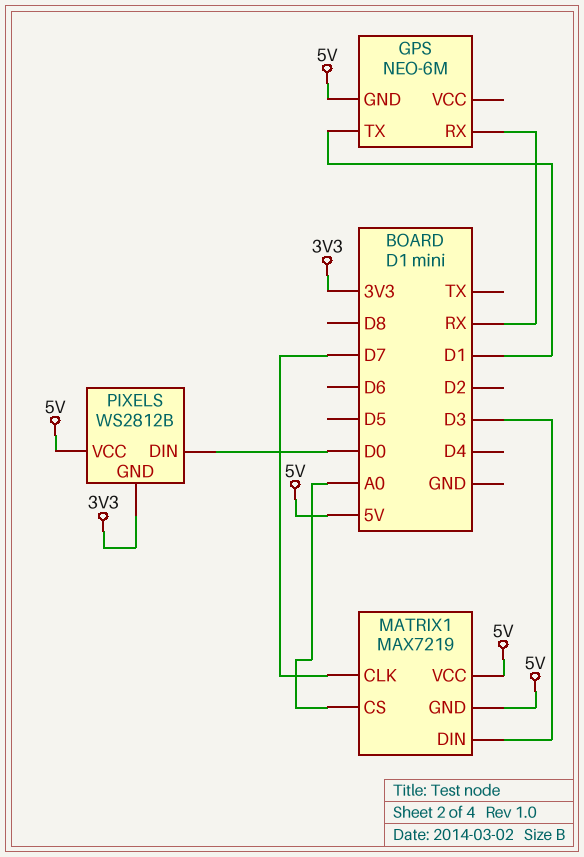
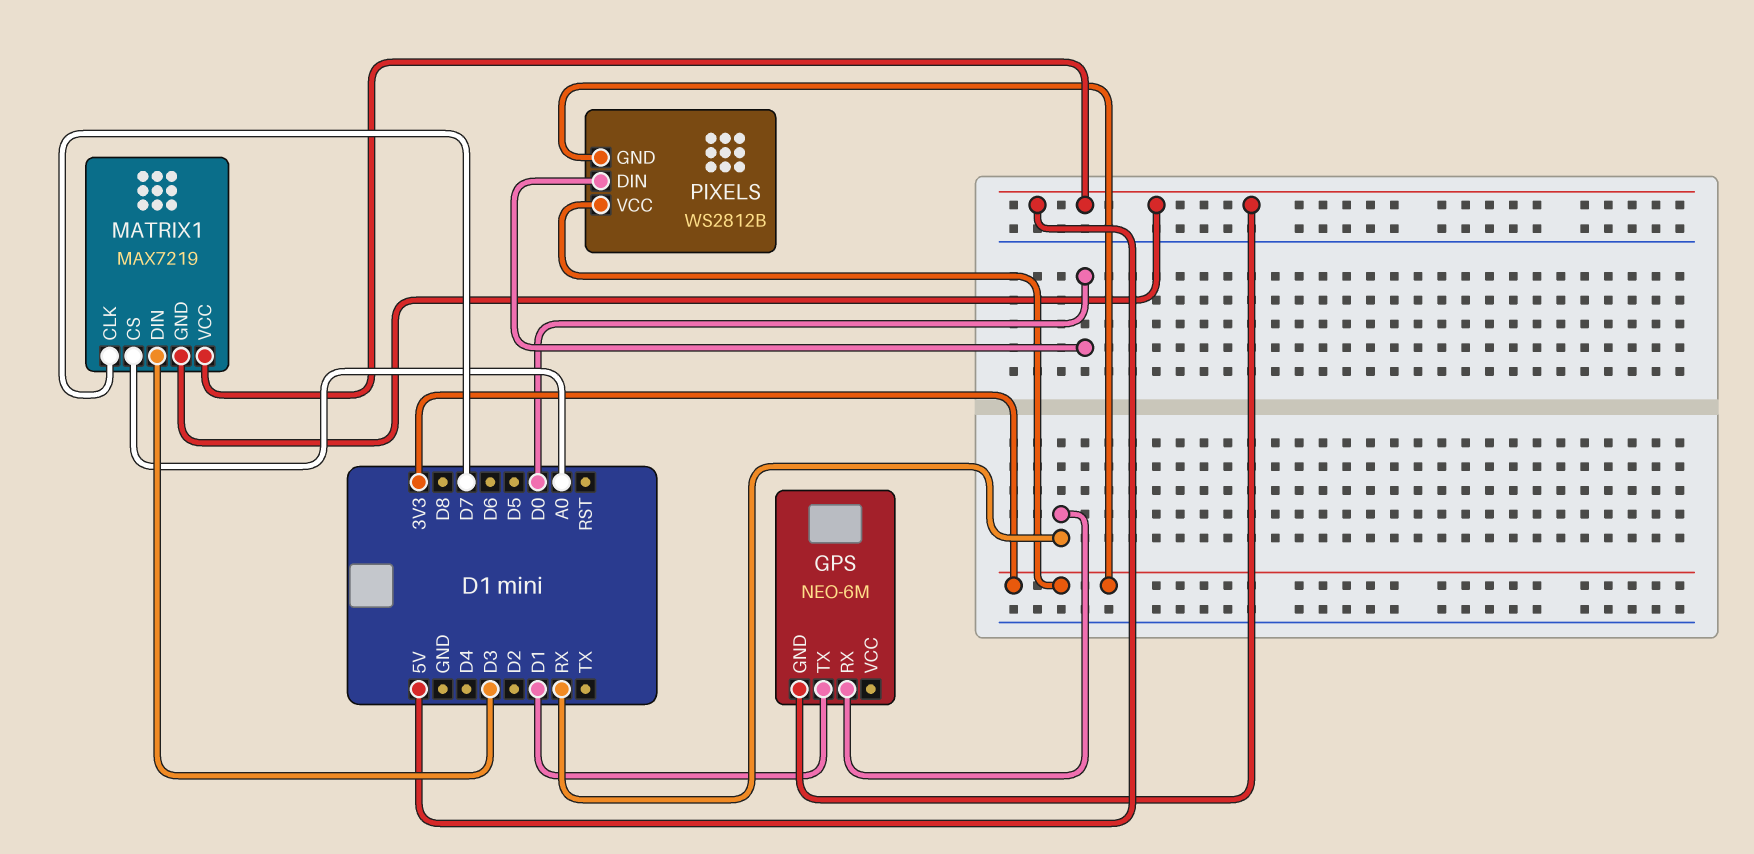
PIXELS pin VCC: 5V -> 3V3

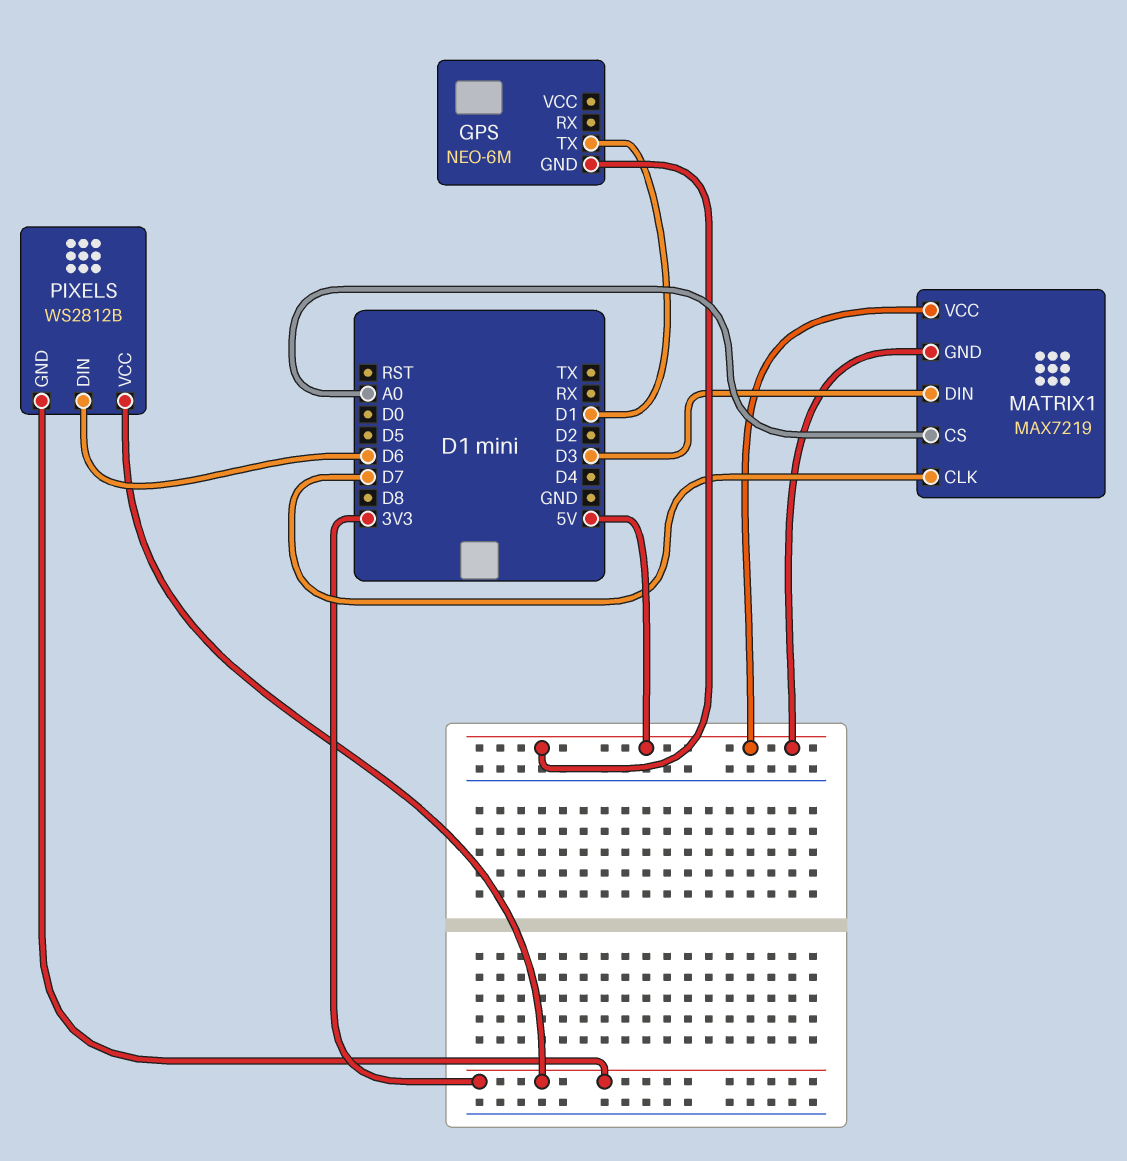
GPS pin RX: RX -> none
PIXELS pin DIN: D0 -> D6

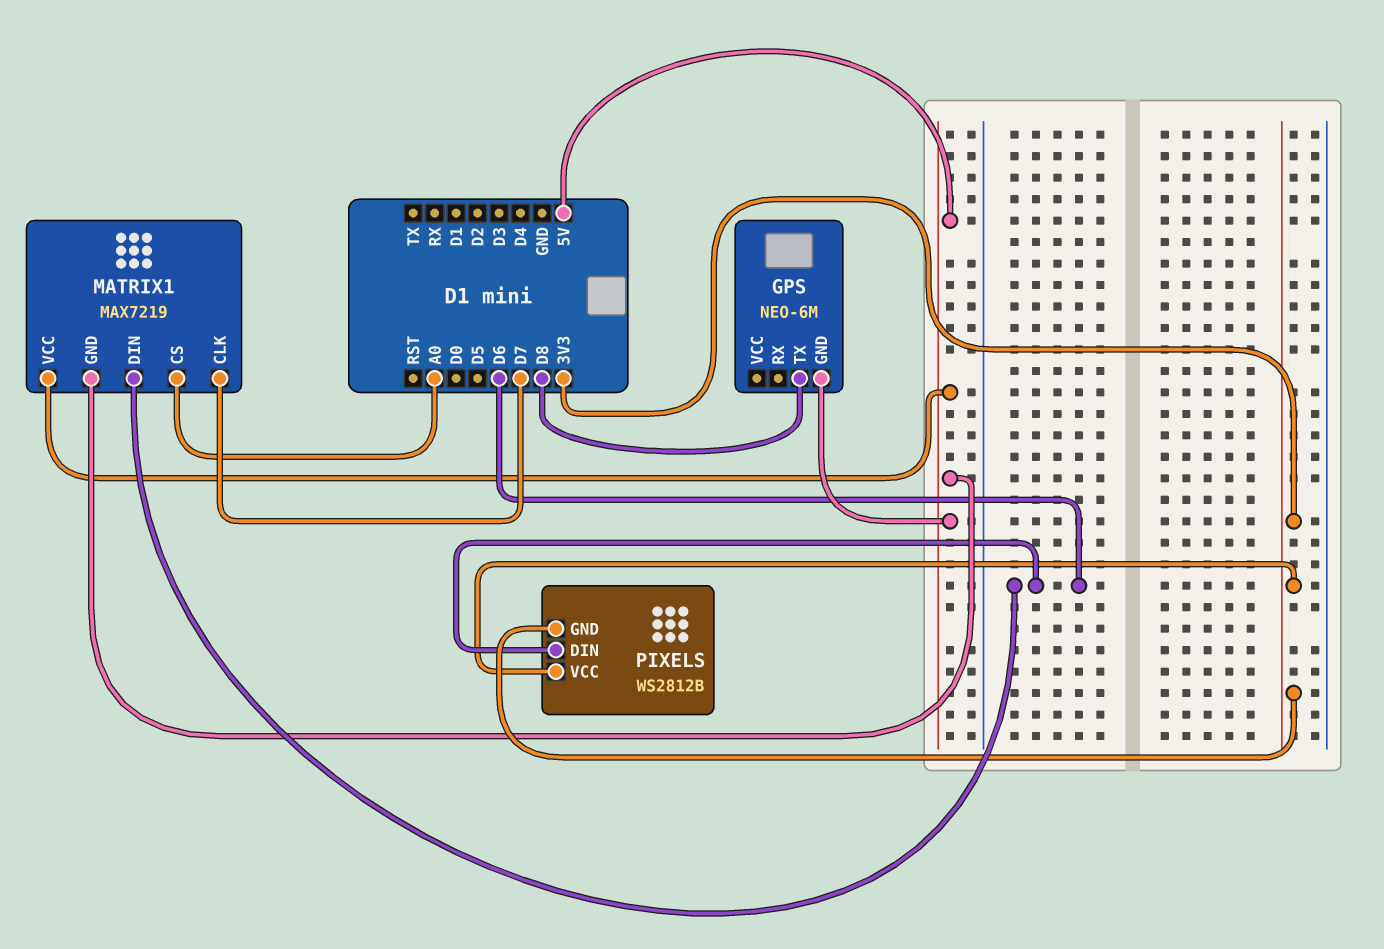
GPS pin TX: D1 -> D8
MATRIX1 pin DIN: D3 -> D6

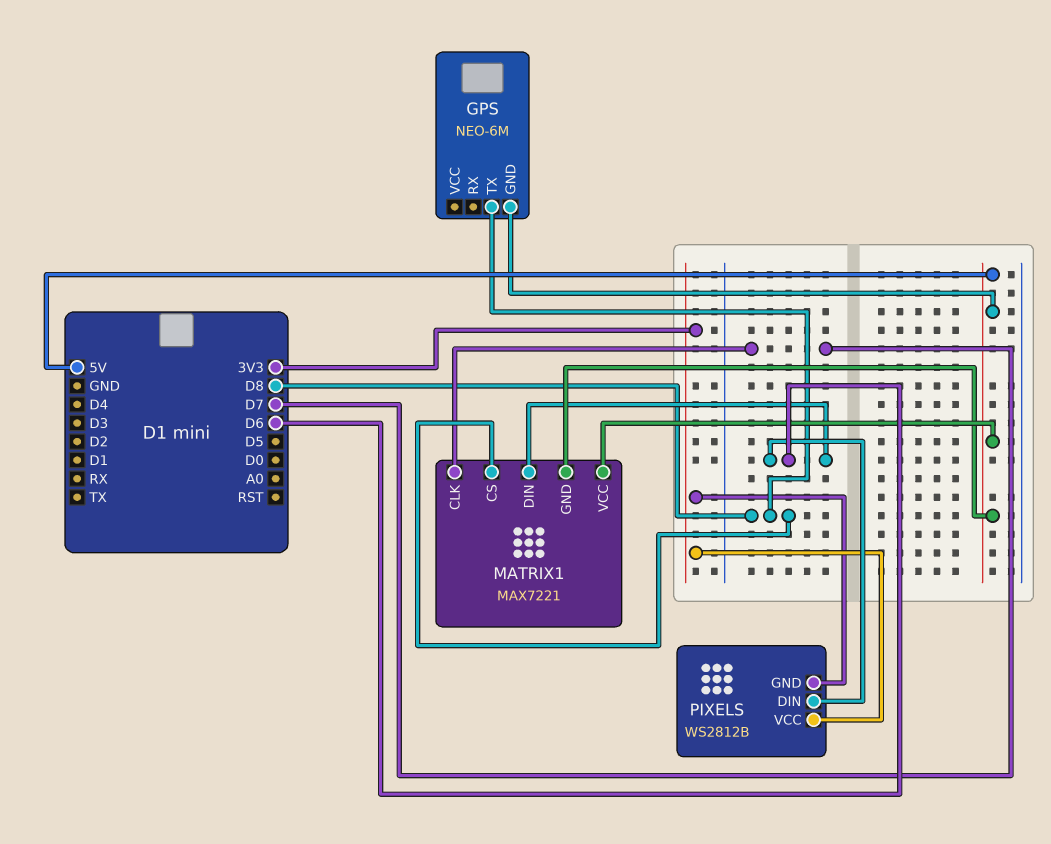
MATRIX1: MAX7219 -> MAX7221
MATRIX1 pin CS: A0 -> D8

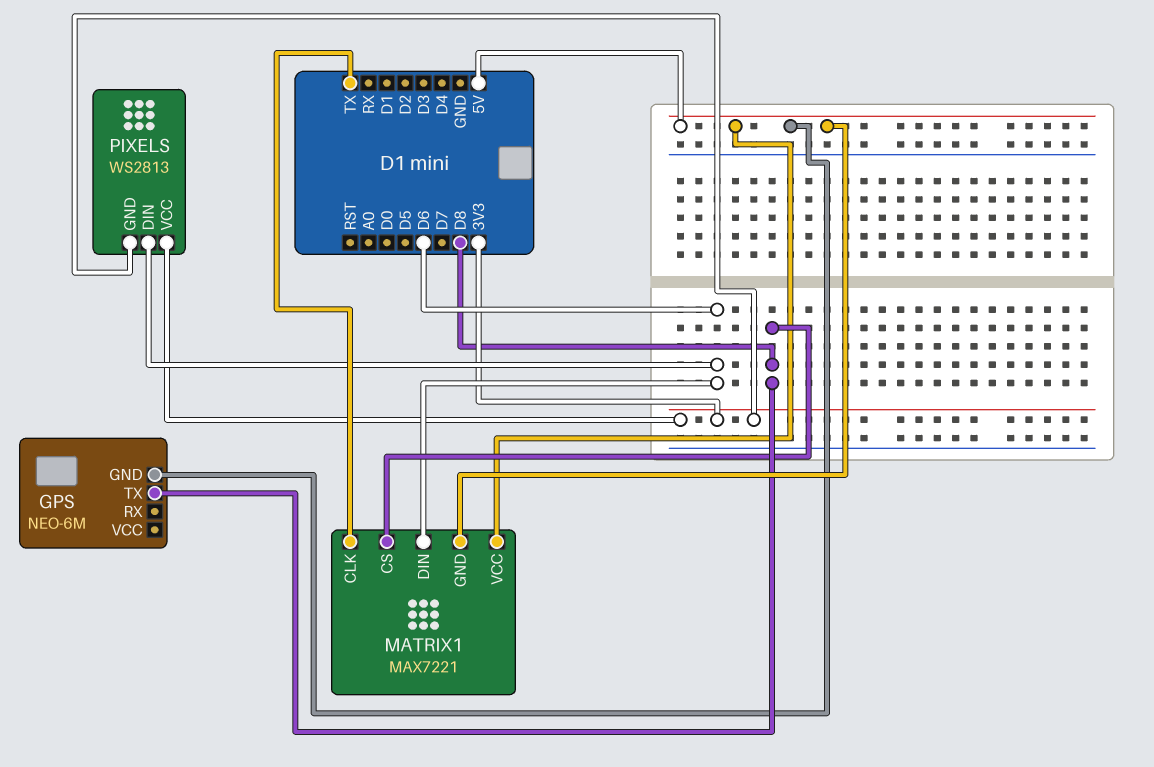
MATRIX1 pin CLK: D7 -> TX
PIXELS: WS2812B -> WS2813

